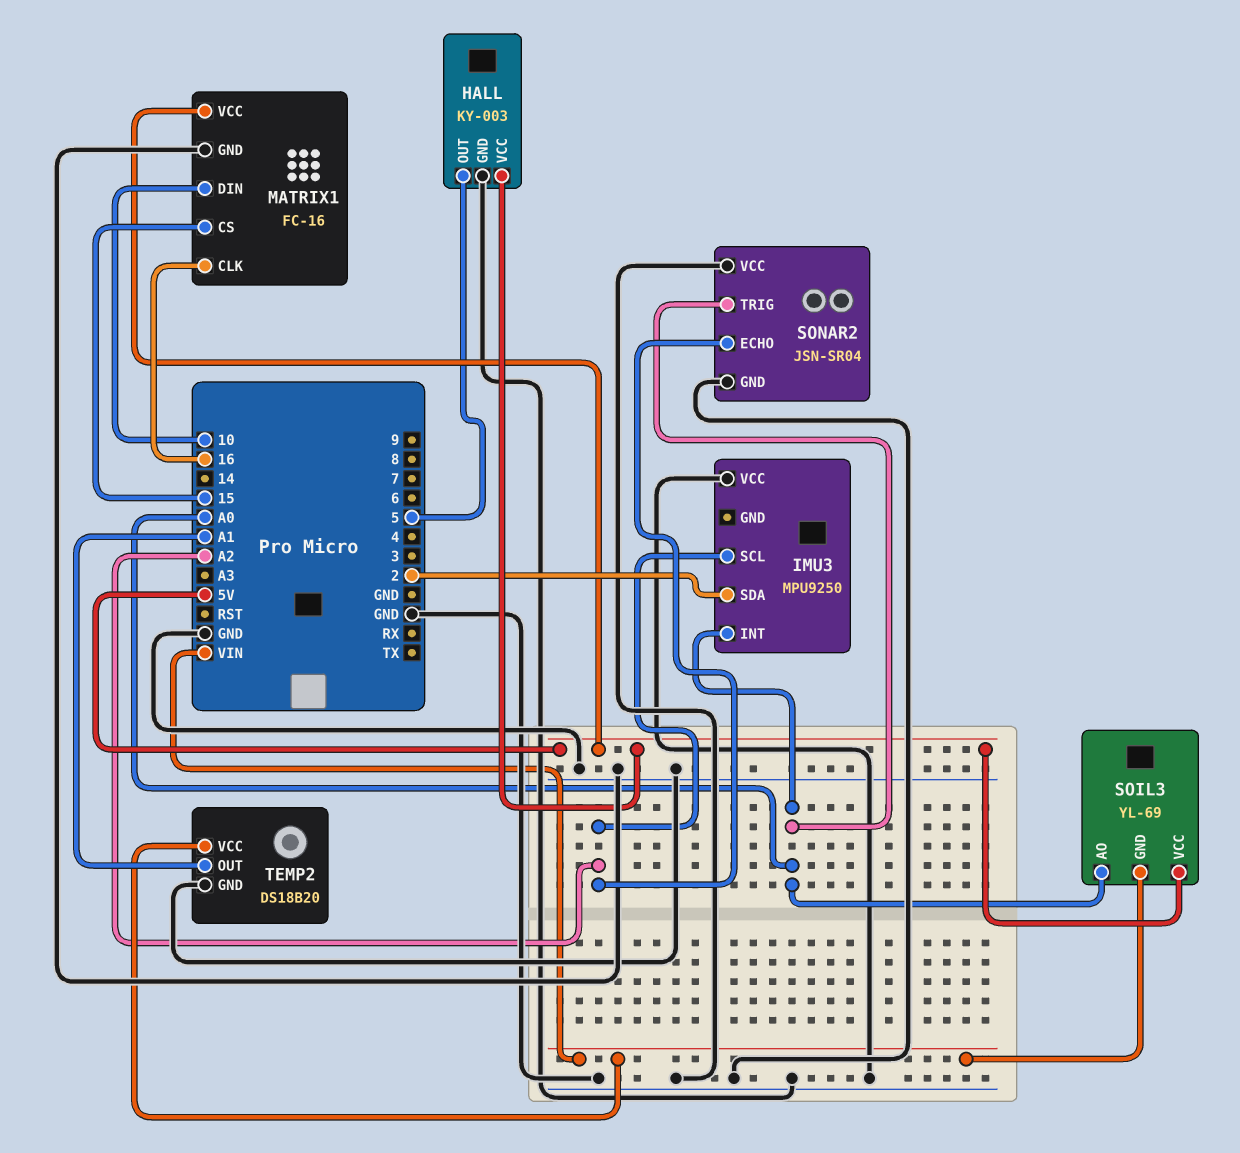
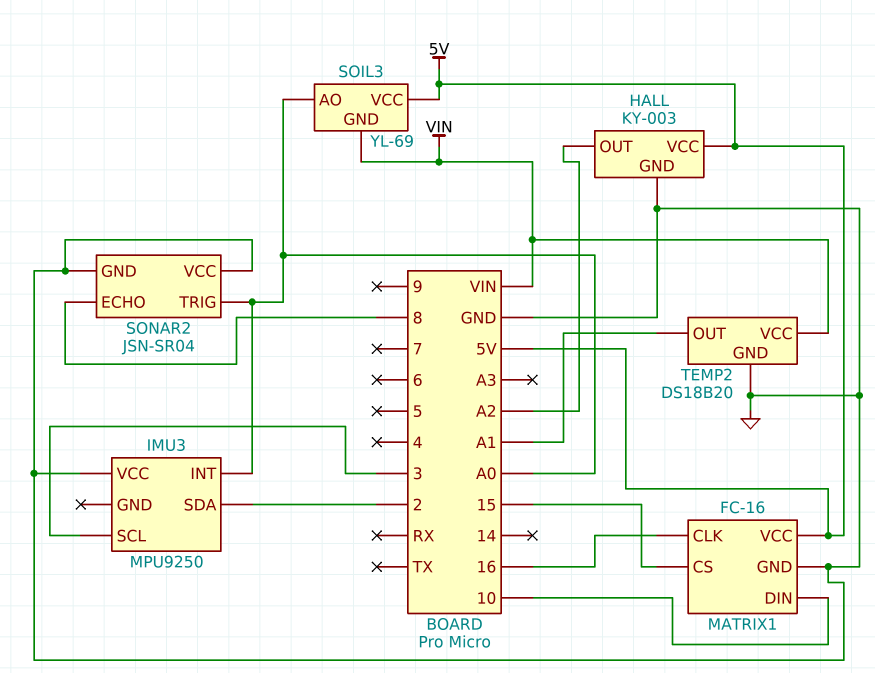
HALL pin OUT: 5 -> A2
IMU3 pin SCL: A2 -> 3
SONAR2 pin ECHO: A2 -> 8

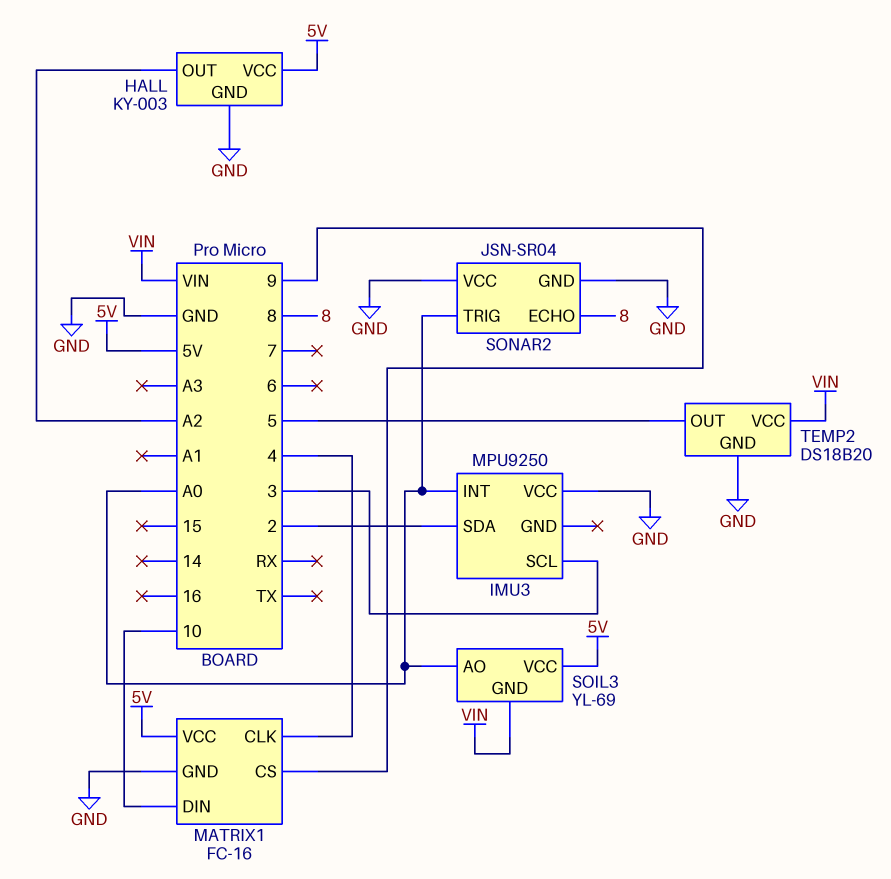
MATRIX1 pin CLK: 16 -> 4
MATRIX1 pin CS: 15 -> 9
TEMP2 pin OUT: A1 -> 5

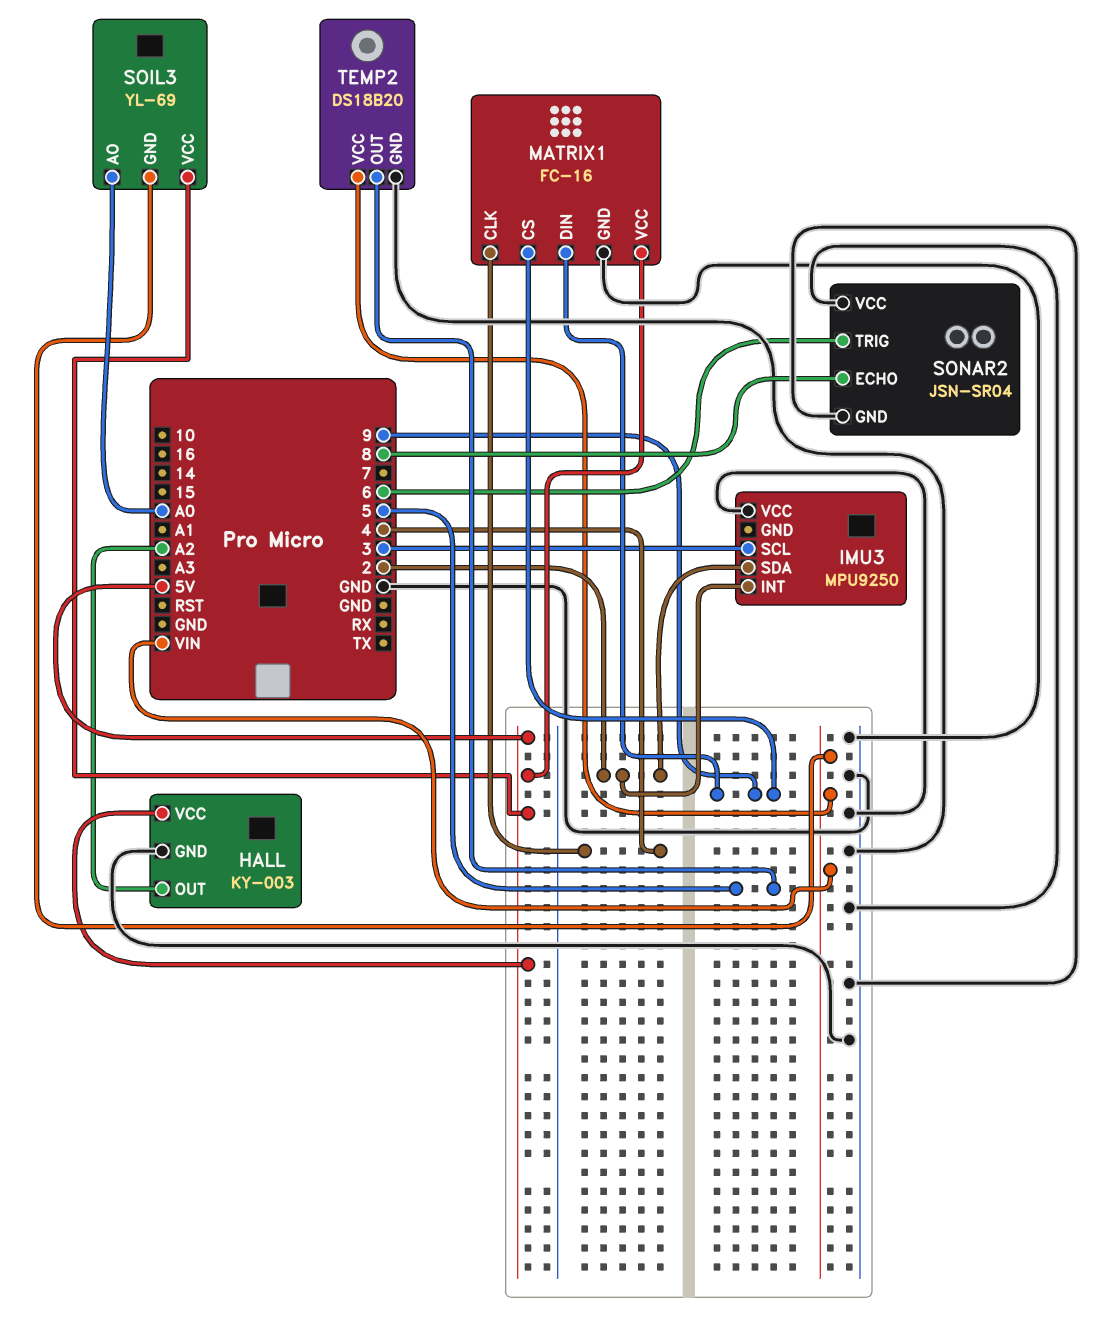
IMU3 pin INT: A0 -> 2
MATRIX1 pin DIN: 10 -> 9
SONAR2 pin TRIG: A0 -> 6

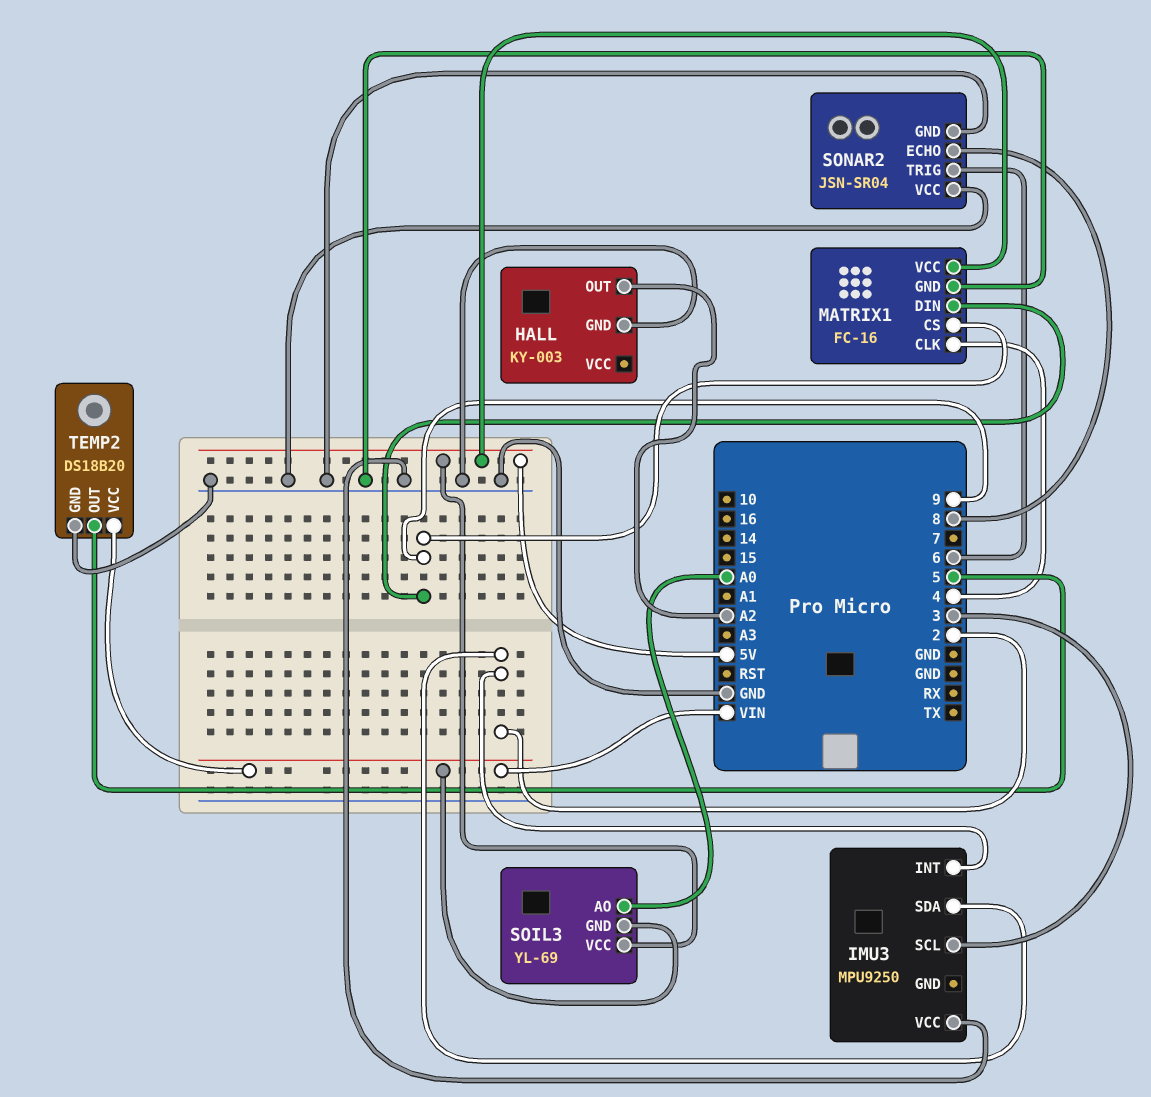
HALL pin VCC: 5V -> none

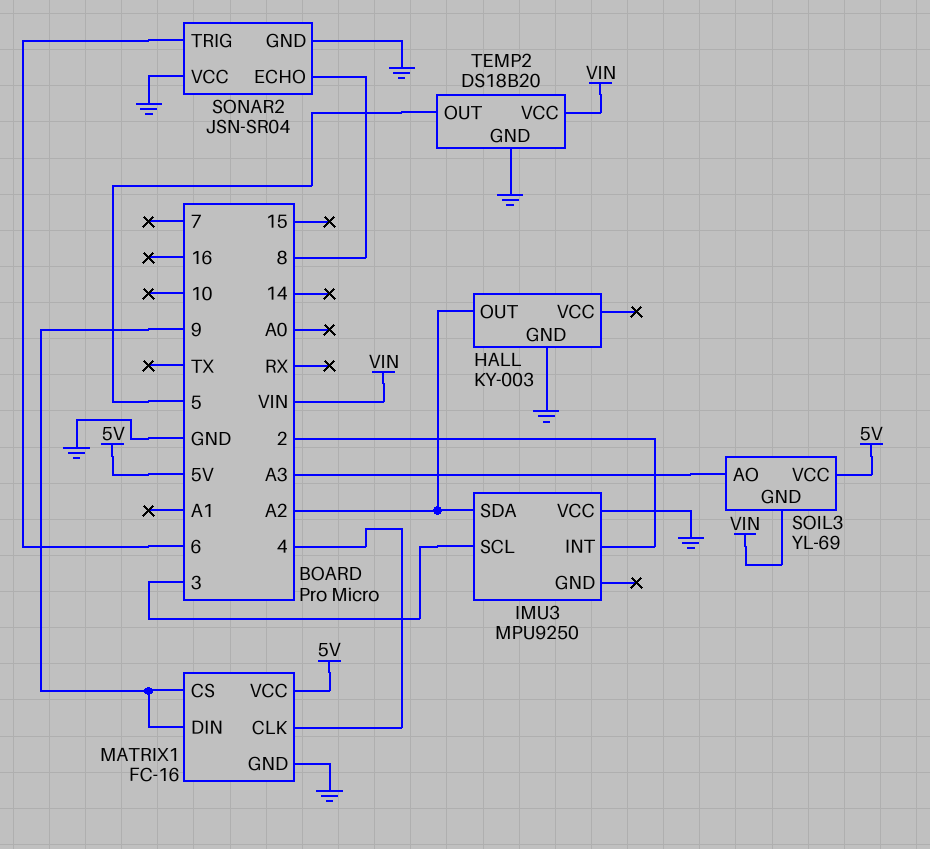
IMU3 pin SDA: 2 -> A2
SOIL3 pin AO: A0 -> A3

